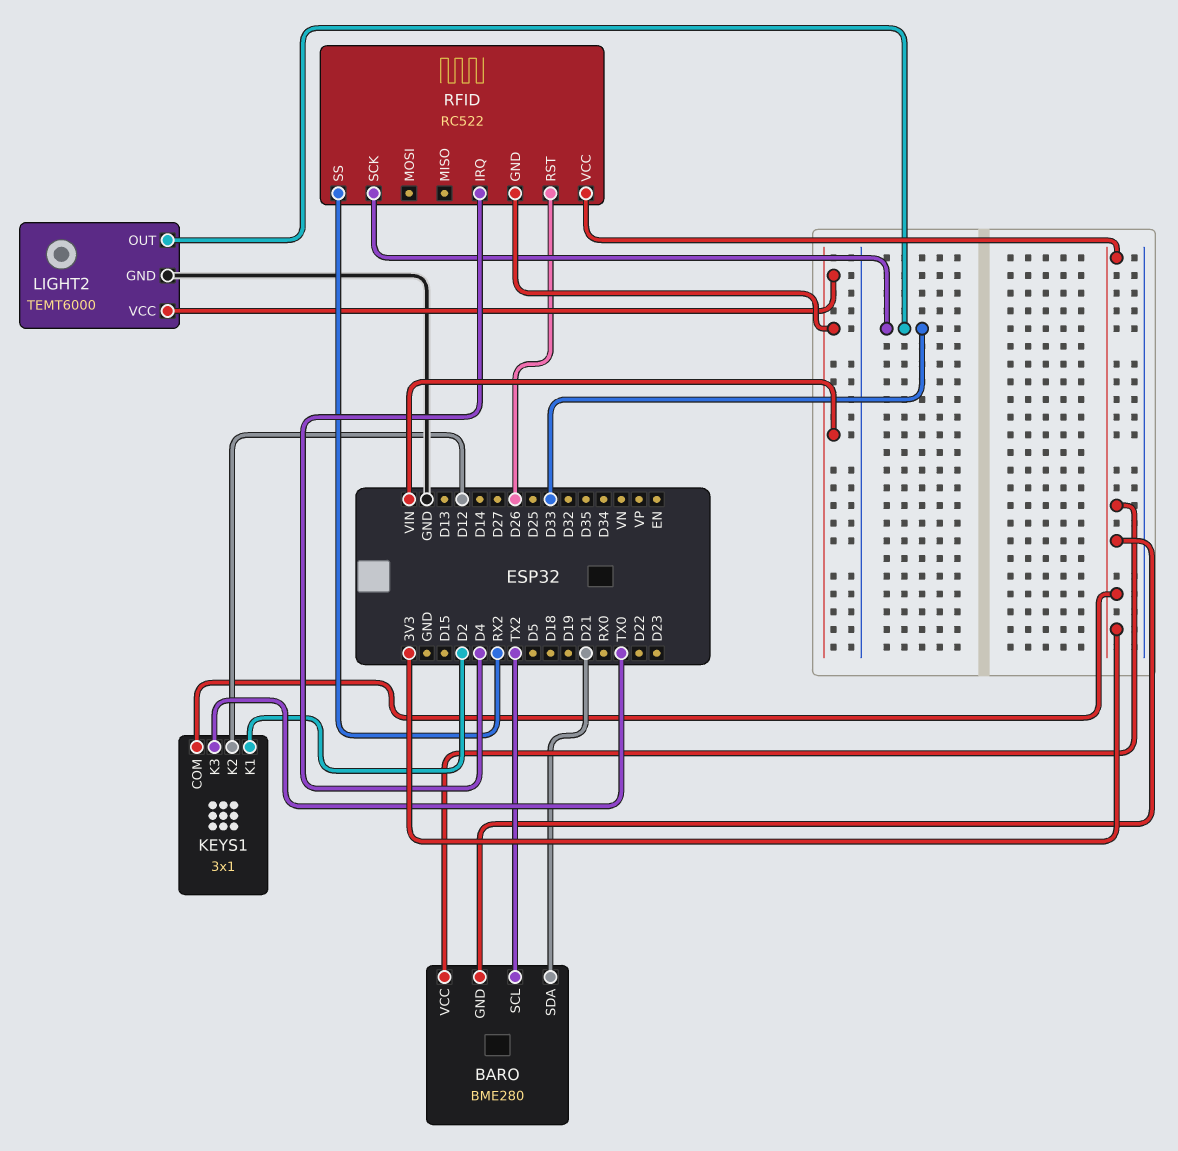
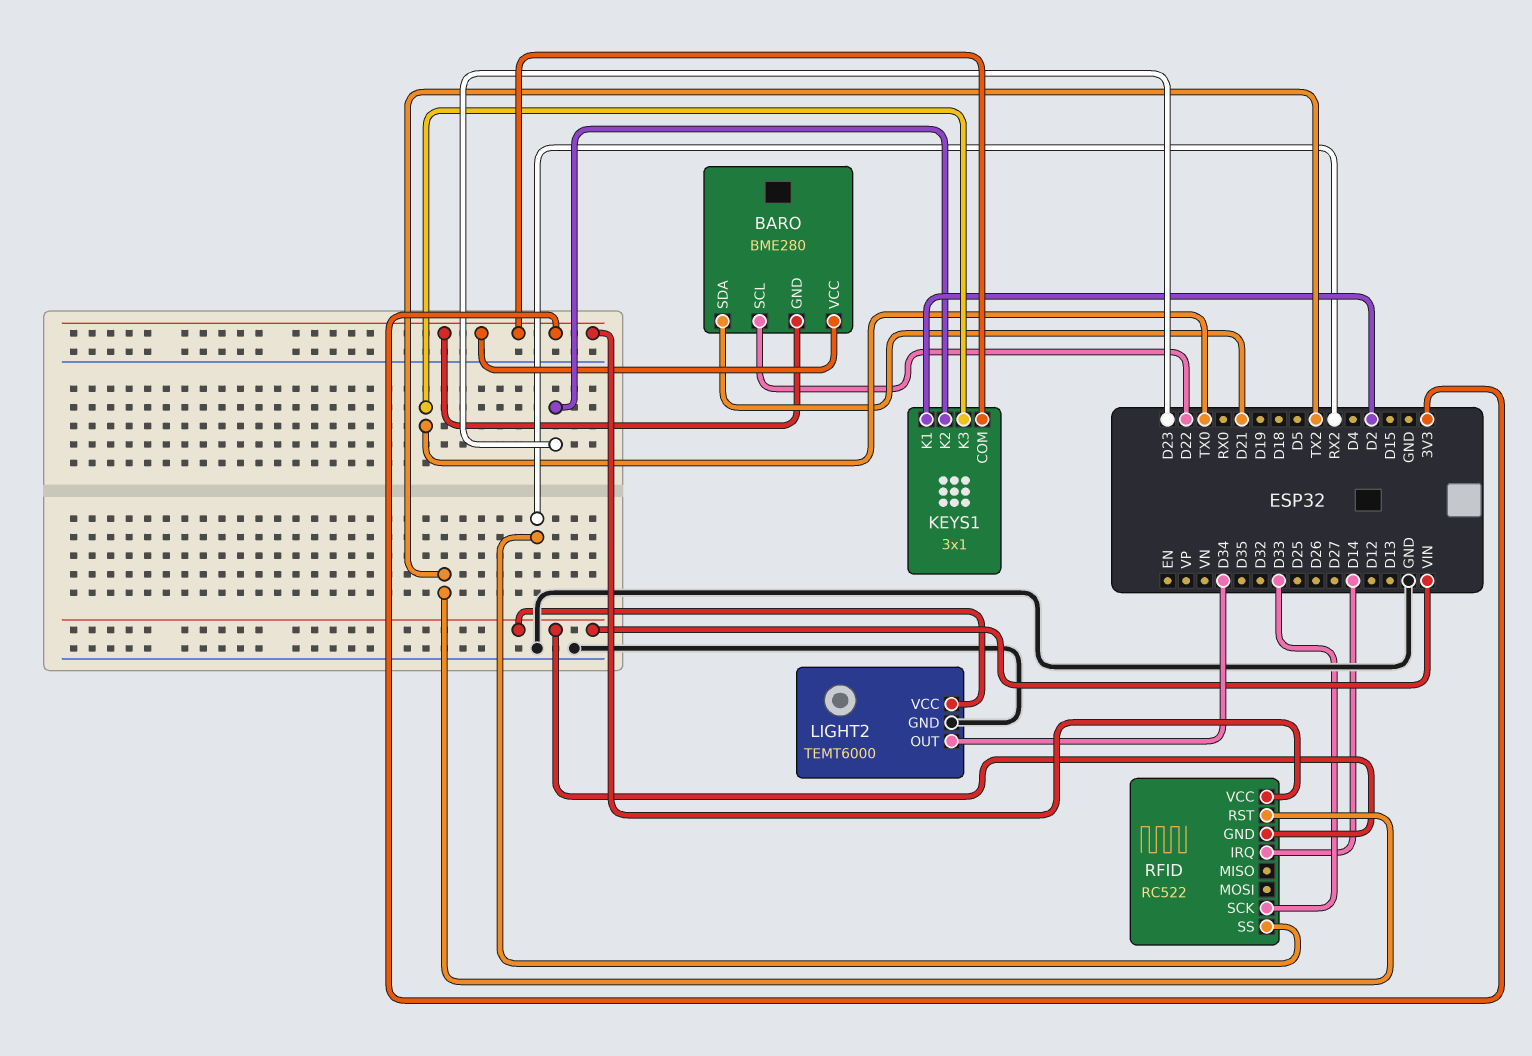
BARO pin SCL: TX2 -> D22
KEYS1 pin K2: D12 -> D23
LIGHT2 pin OUT: D33 -> D34
RFID pin IRQ: D4 -> D14
RFID pin RST: D26 -> TX2

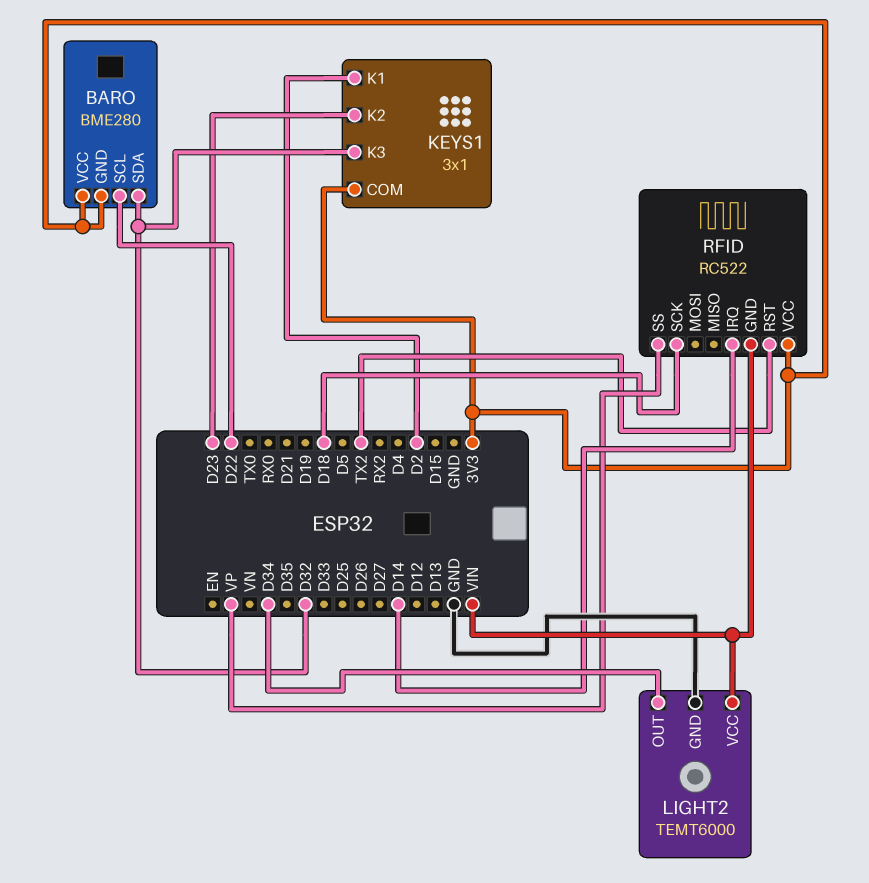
BARO pin SDA: D21 -> D32
KEYS1 pin K3: TX0 -> D32
RFID pin SCK: D33 -> D18
RFID pin SS: RX2 -> VP

